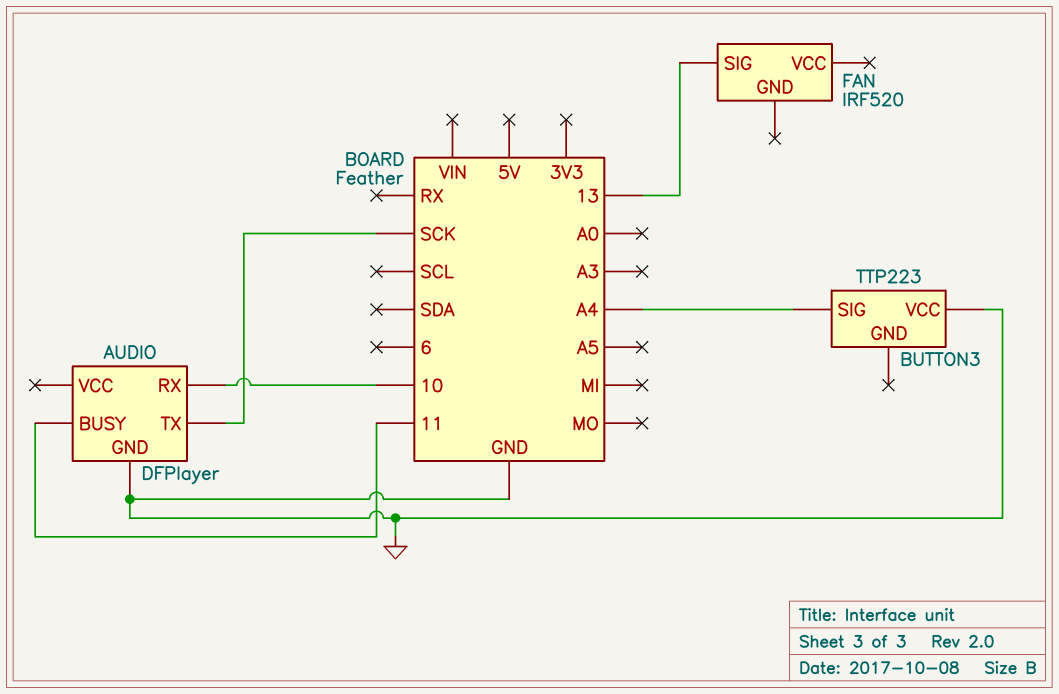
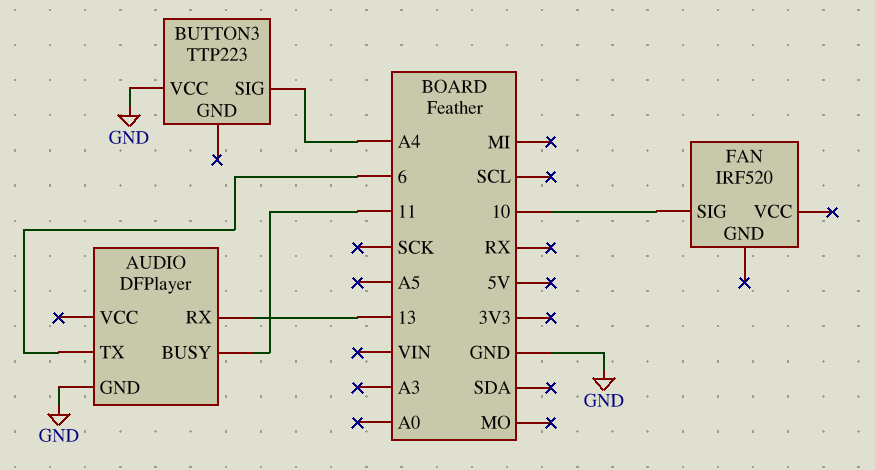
AUDIO pin RX: 10 -> 13
AUDIO pin TX: SCK -> 6
FAN pin SIG: 13 -> 10

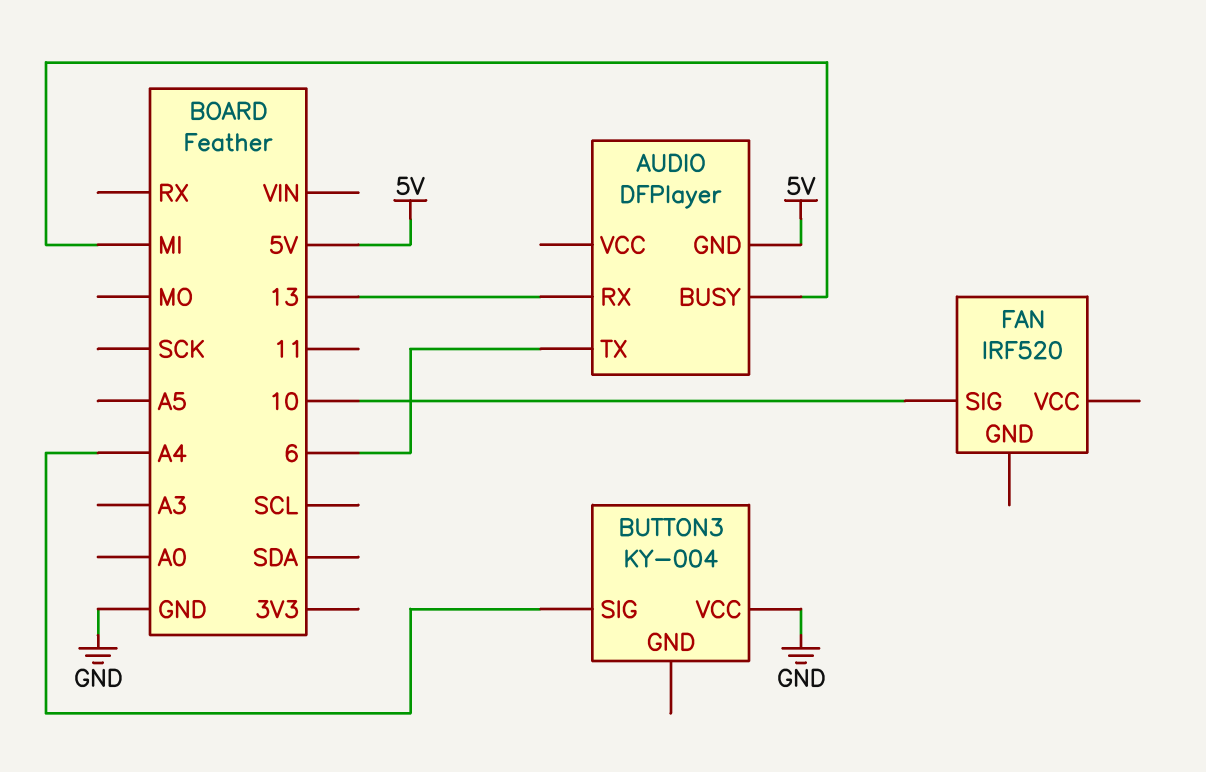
AUDIO pin BUSY: 11 -> MI
AUDIO pin GND: GND -> 5V
BUTTON3: TTP223 -> KY-004

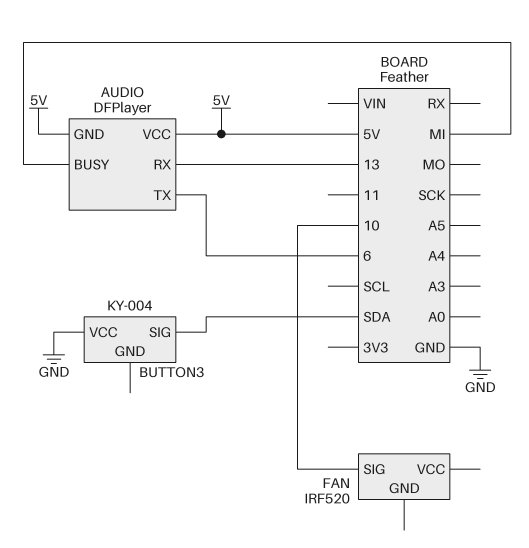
AUDIO pin VCC: none -> 5V
BUTTON3 pin SIG: A4 -> SDA

